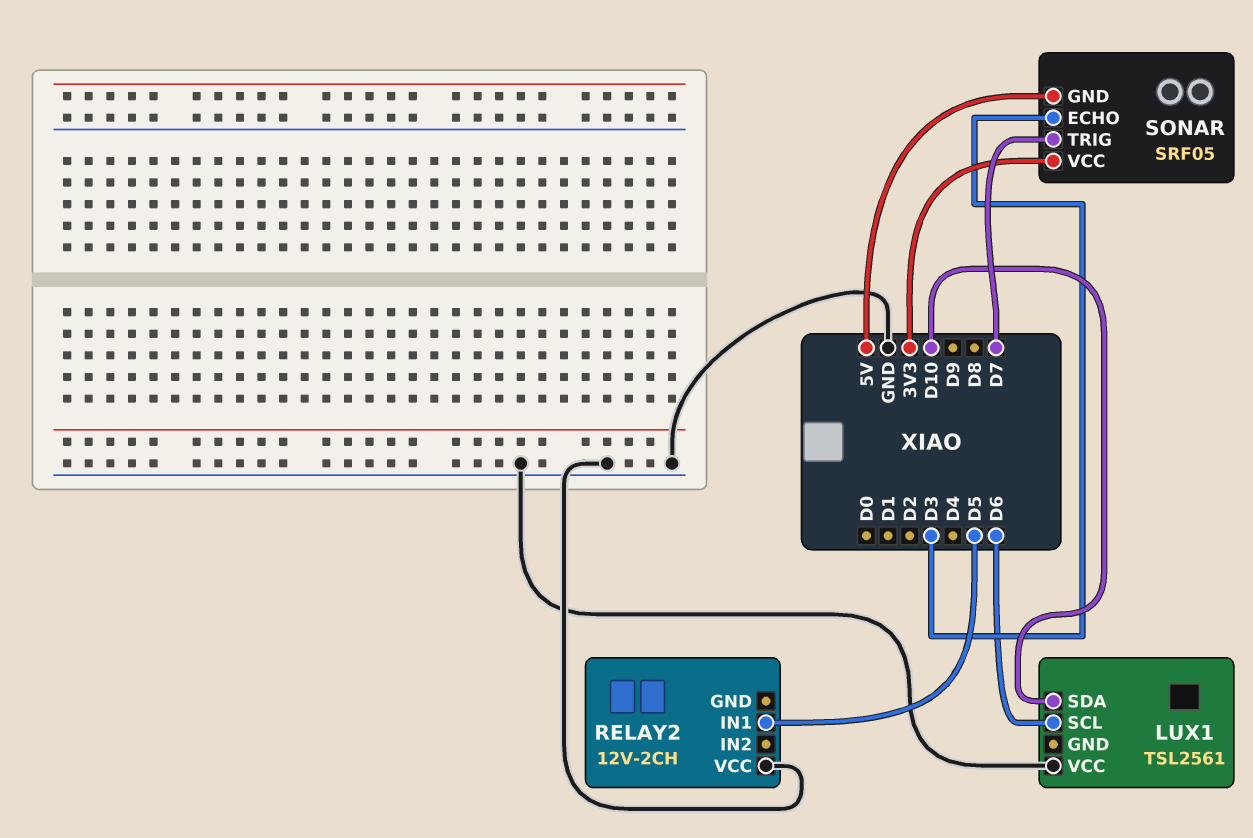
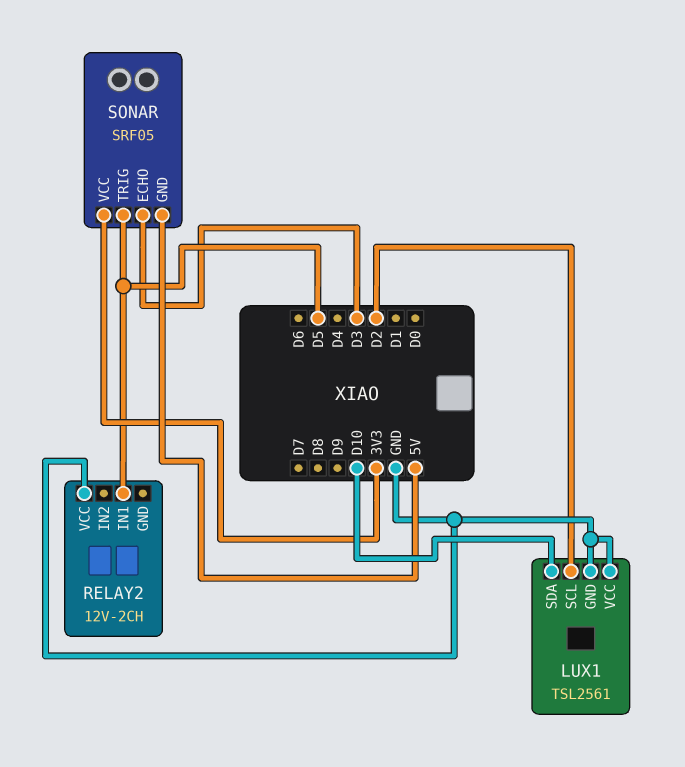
LUX1 pin GND: none -> GND
LUX1 pin SCL: D6 -> D2
SONAR pin TRIG: D7 -> D5

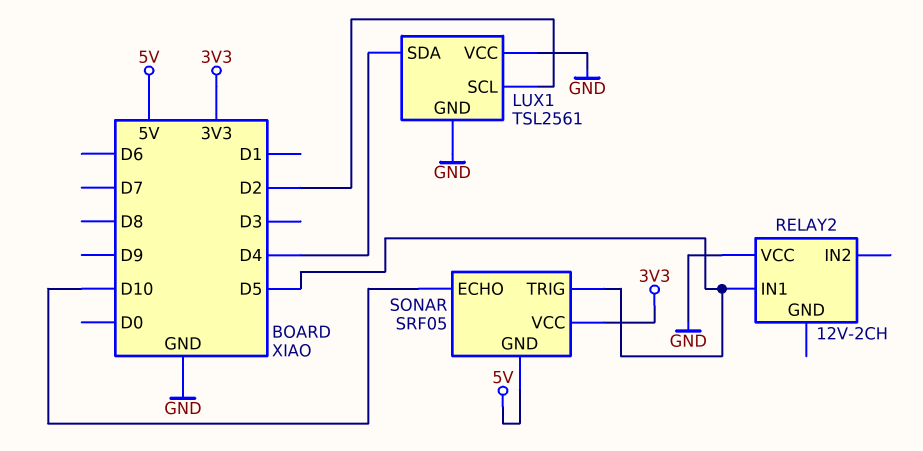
LUX1 pin SDA: D10 -> D4
SONAR pin ECHO: D3 -> D10

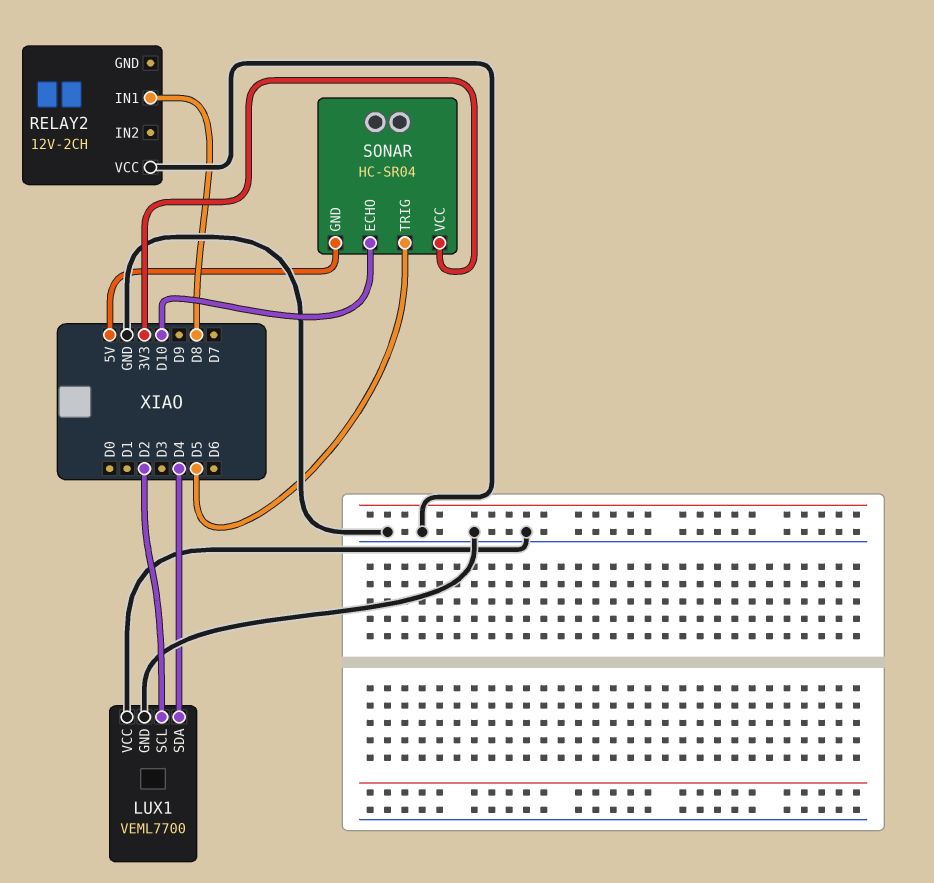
LUX1: TSL2561 -> VEML7700
RELAY2 pin IN1: D5 -> D8
SONAR: SRF05 -> HC-SR04

